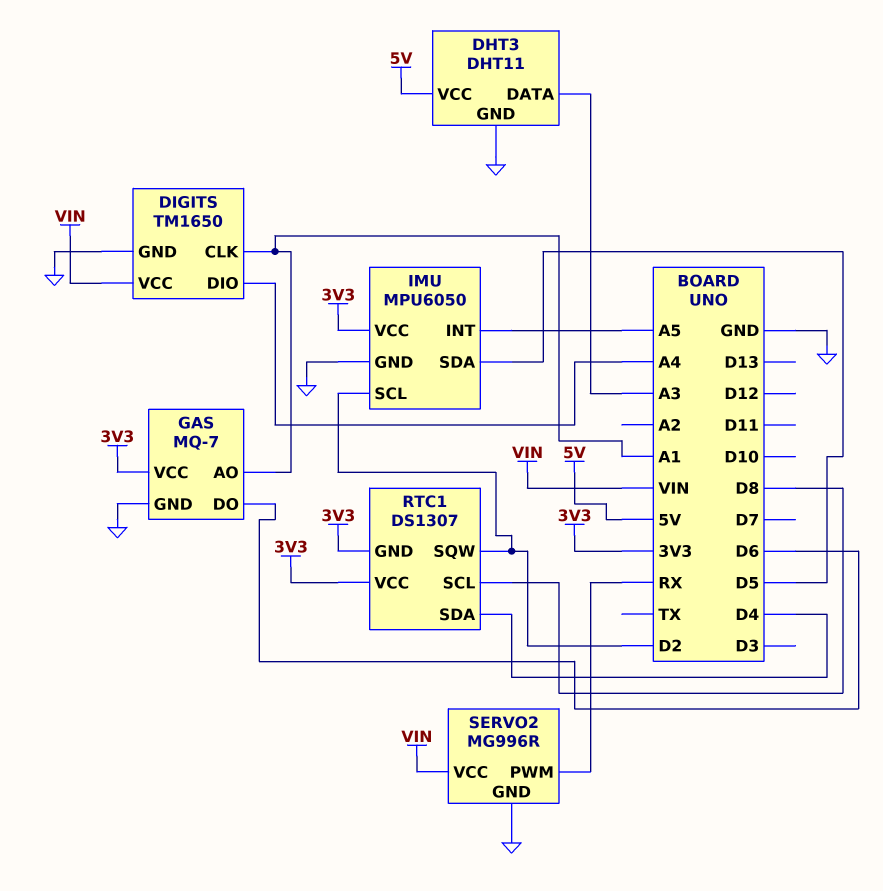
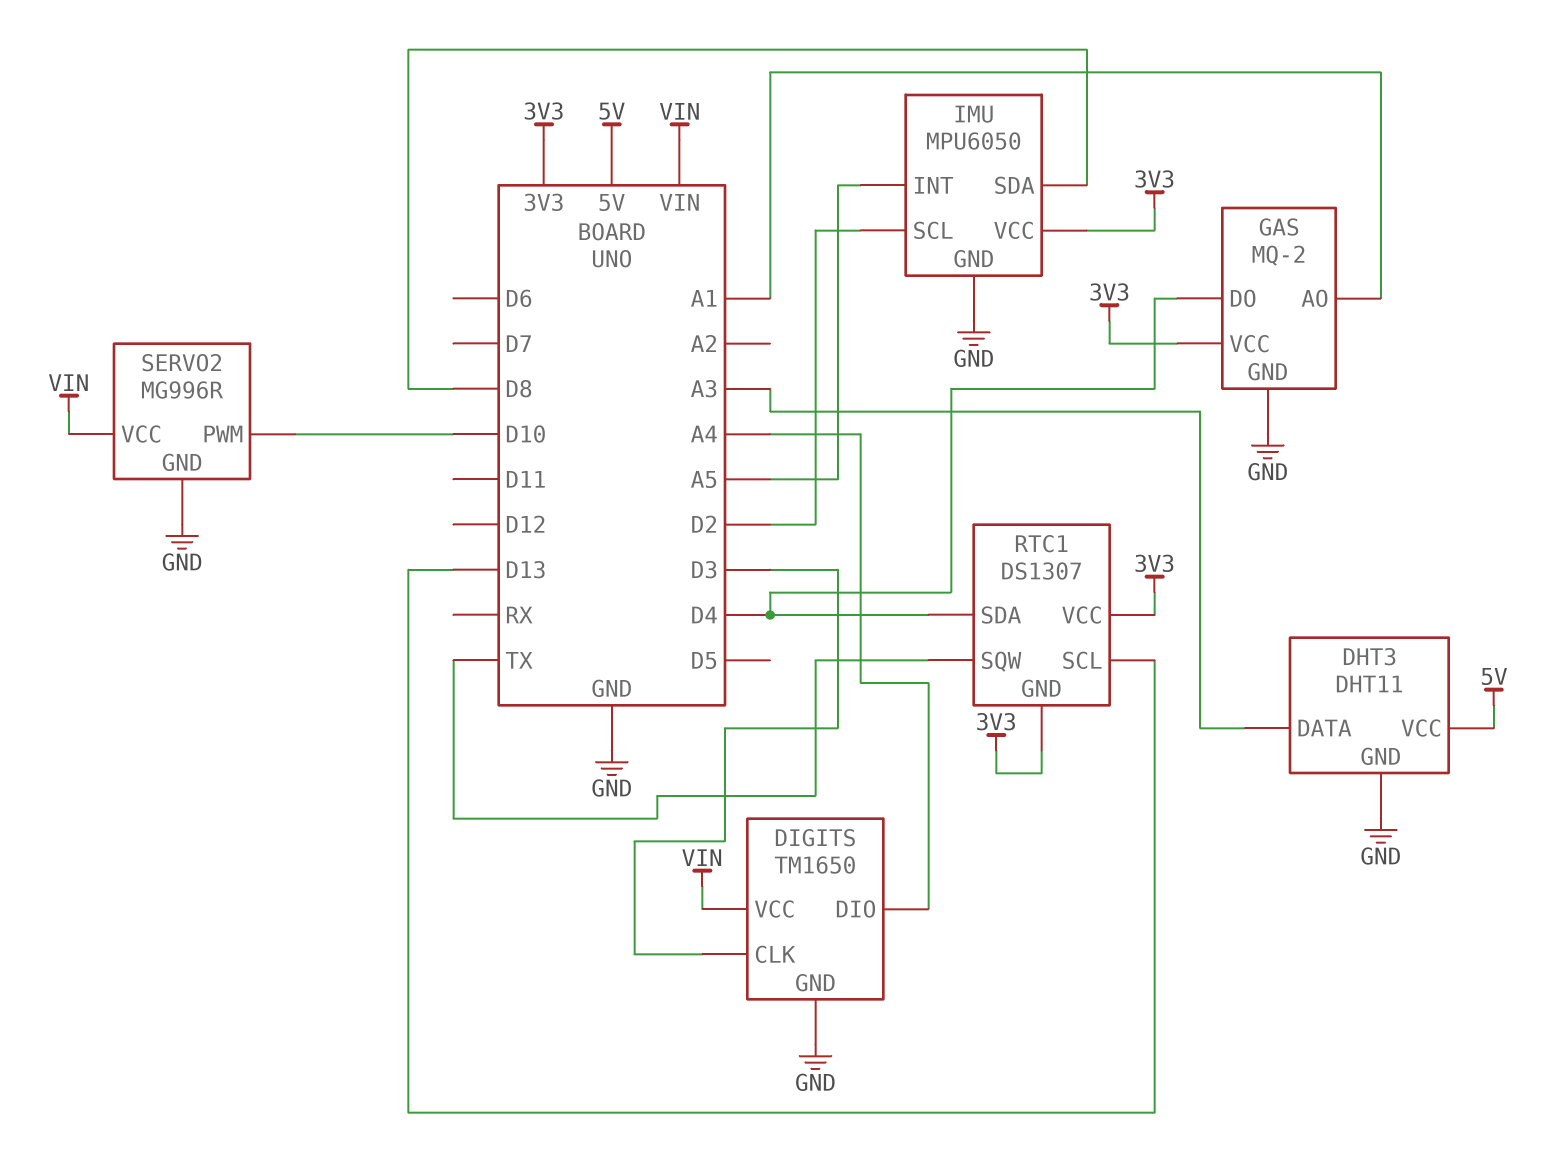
DIGITS pin CLK: A1 -> D3
GAS: MQ-7 -> MQ-2
GAS pin DO: D6 -> D4
IMU pin SDA: D5 -> D8
RTC1 pin SCL: D8 -> D13
RTC1 pin SQW: D2 -> TX
SERVO2 pin PWM: RX -> D10

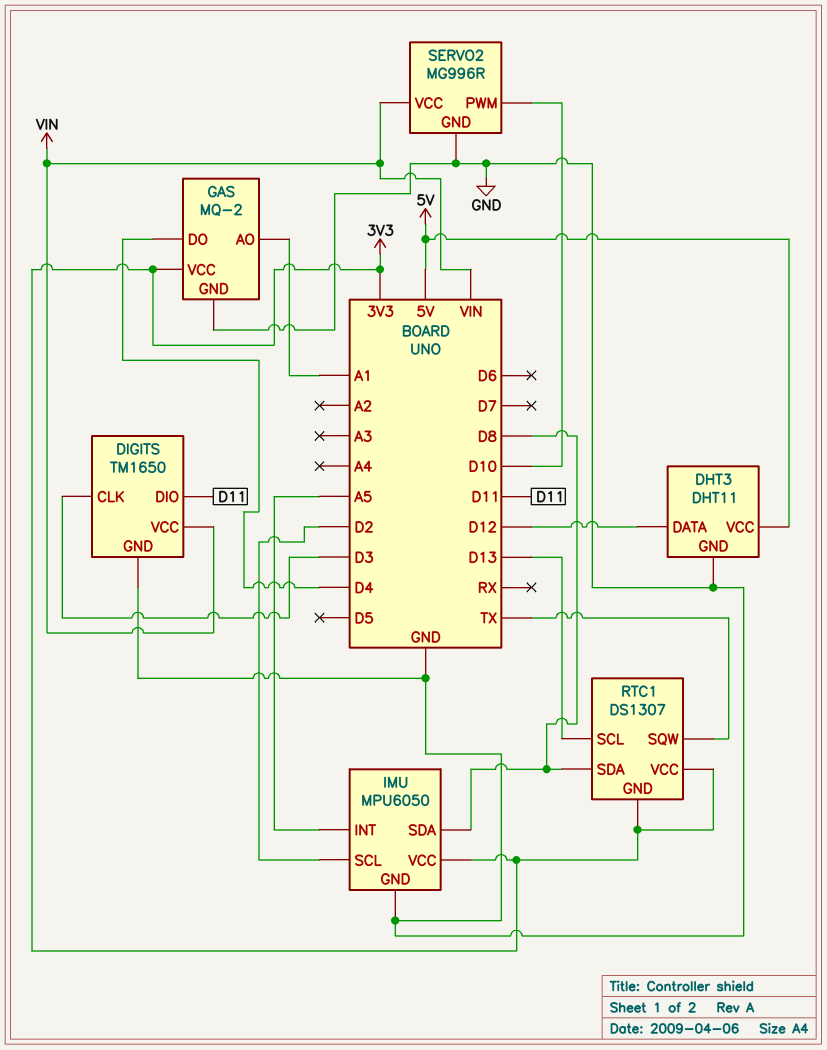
DHT3 pin DATA: A3 -> D12
DIGITS pin DIO: A4 -> D11
RTC1 pin SDA: D4 -> D8

